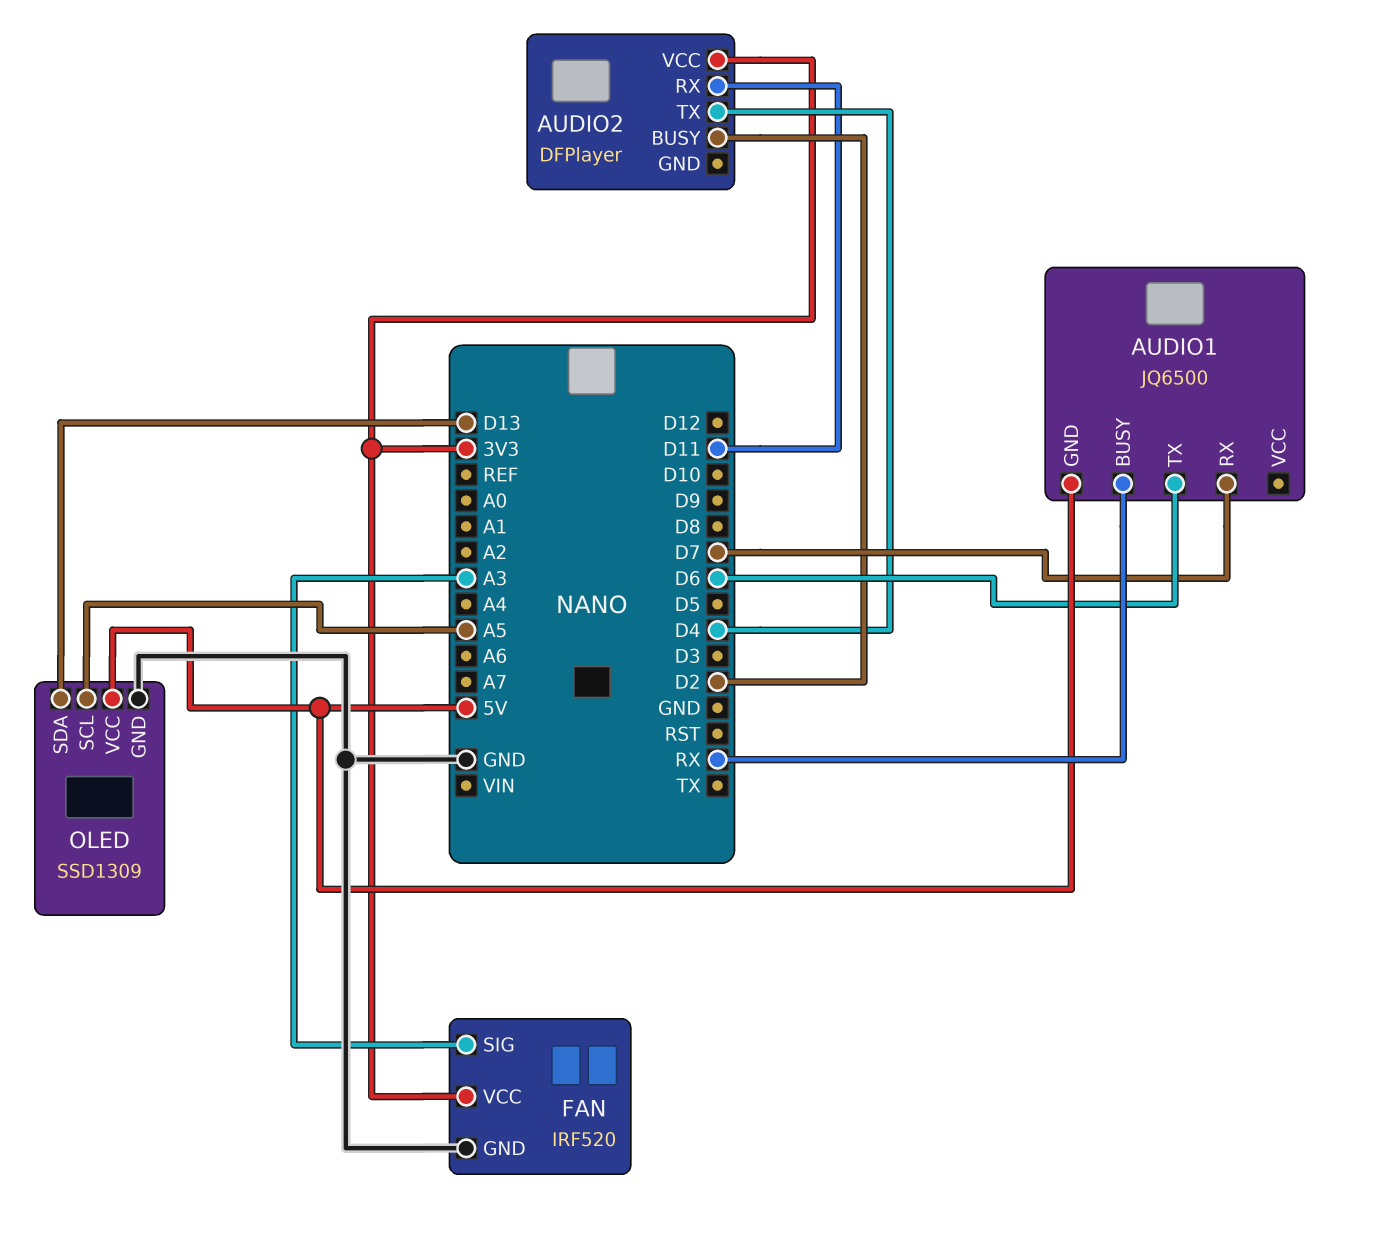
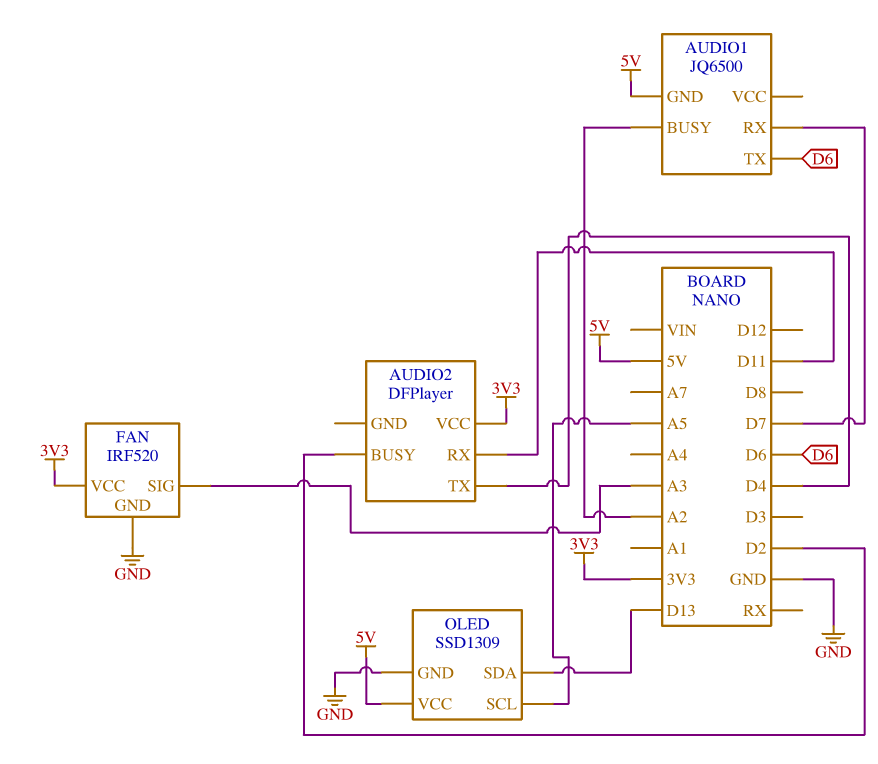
AUDIO1 pin BUSY: RX -> A2

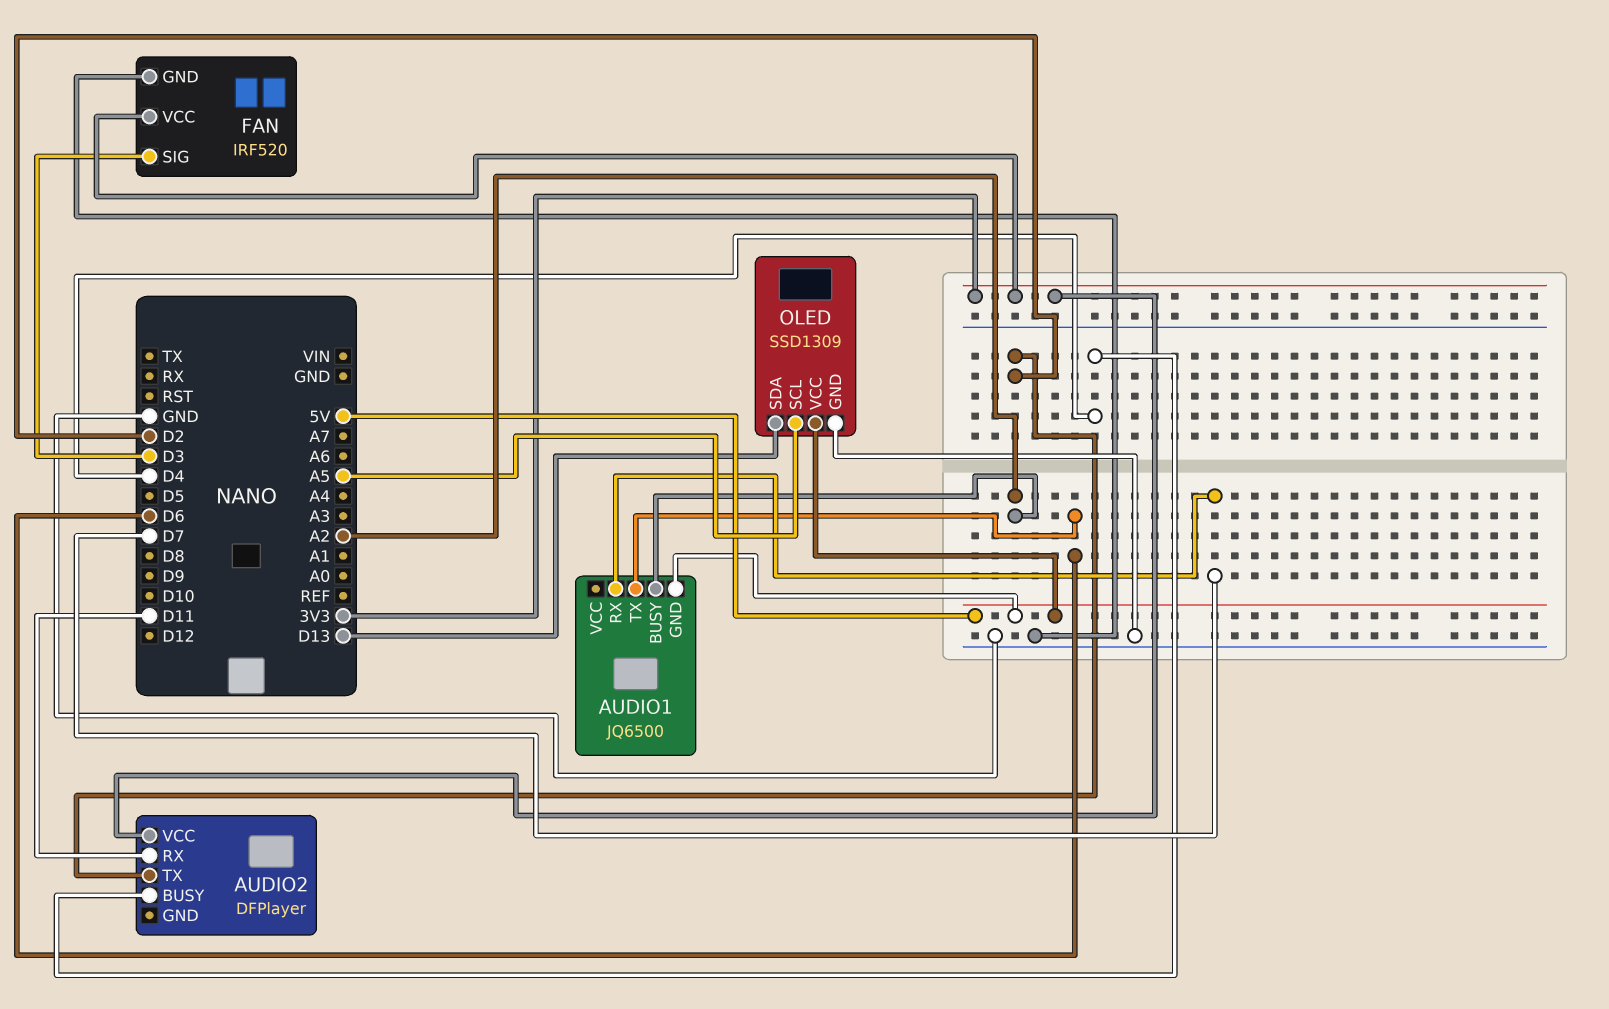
AUDIO2 pin BUSY: D2 -> D4
AUDIO2 pin TX: D4 -> D2
FAN pin SIG: A3 -> D3

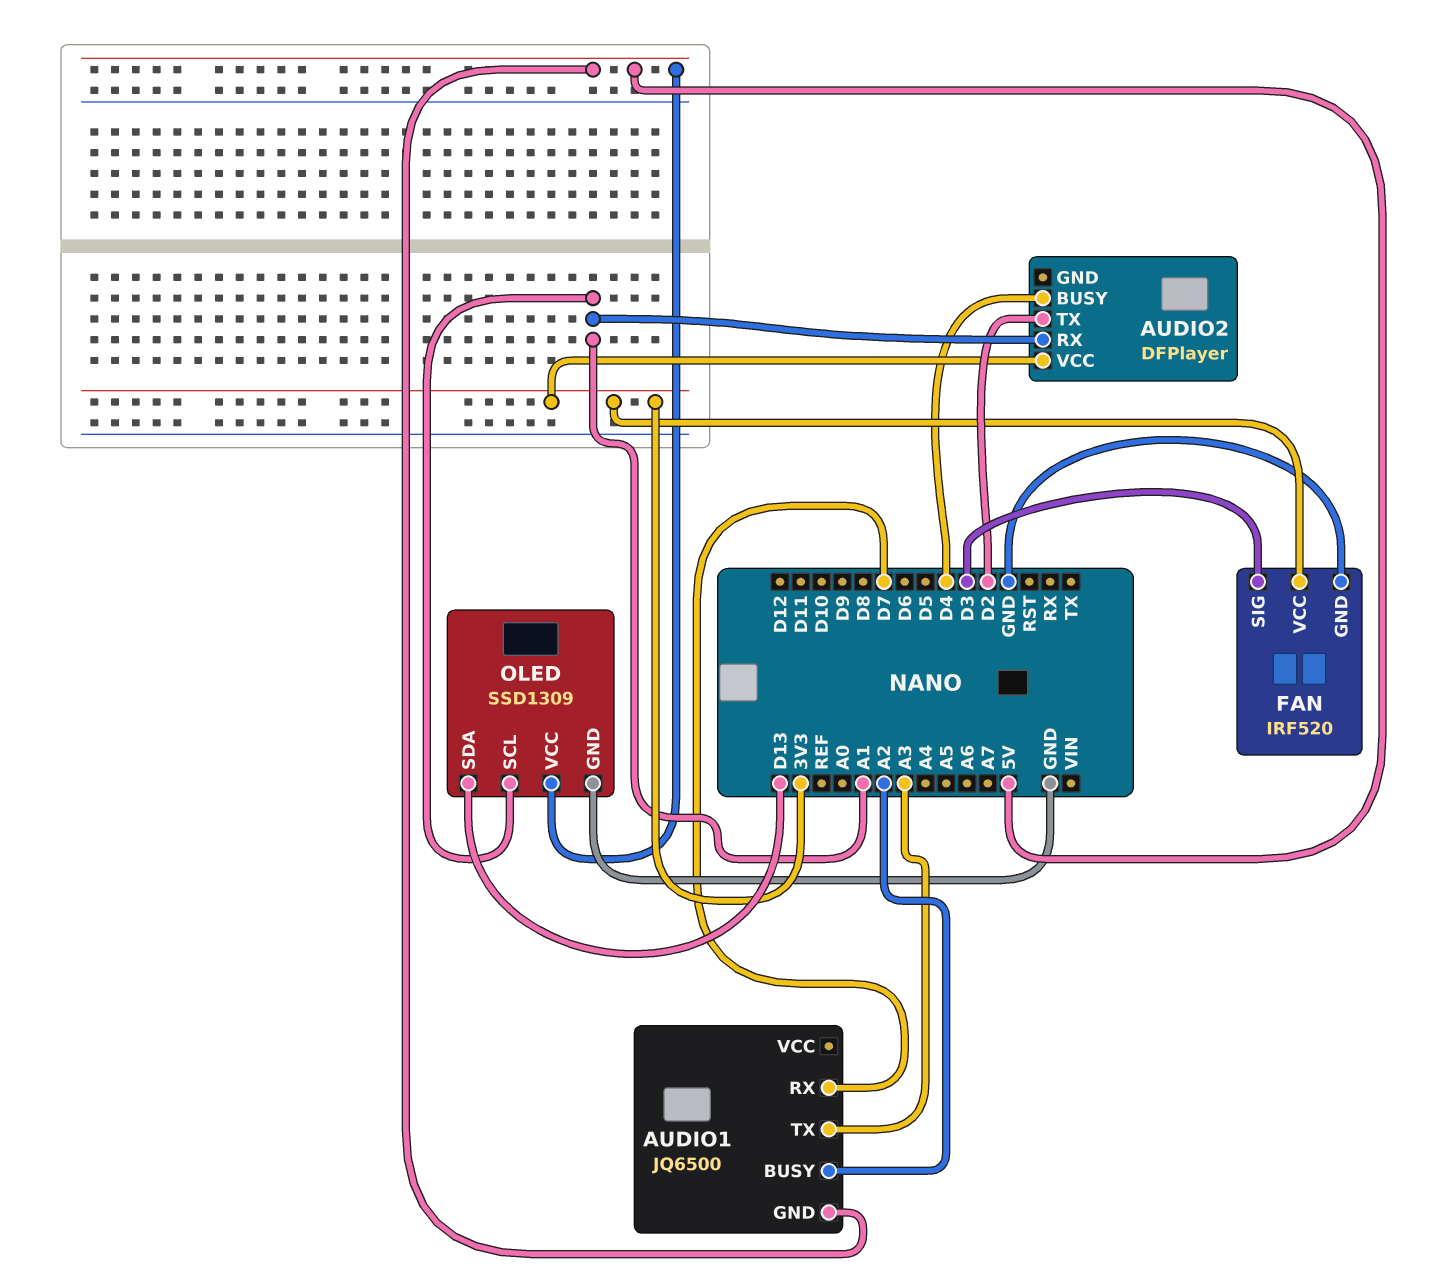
AUDIO1 pin TX: D6 -> A3
AUDIO2 pin RX: D11 -> A1
OLED pin SCL: A5 -> A1

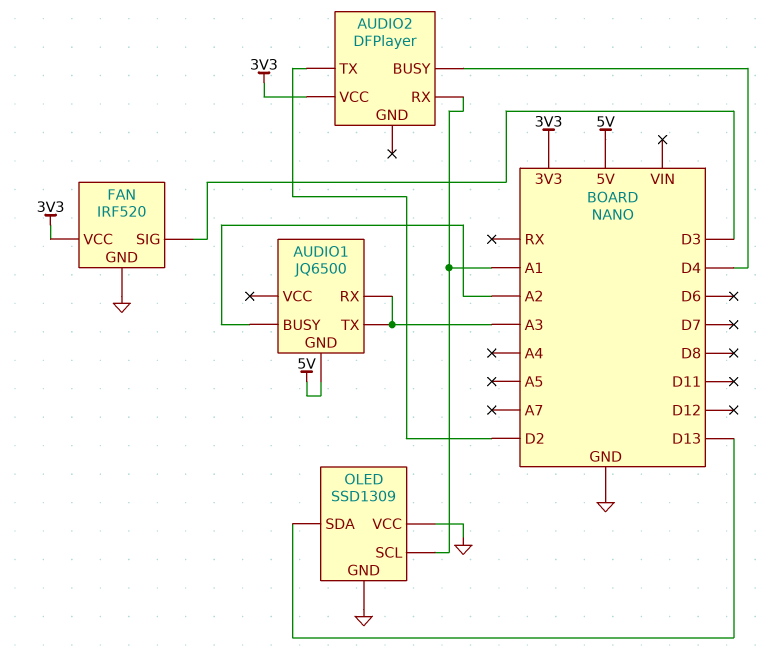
AUDIO1 pin RX: D7 -> A3
OLED pin VCC: 5V -> GND

